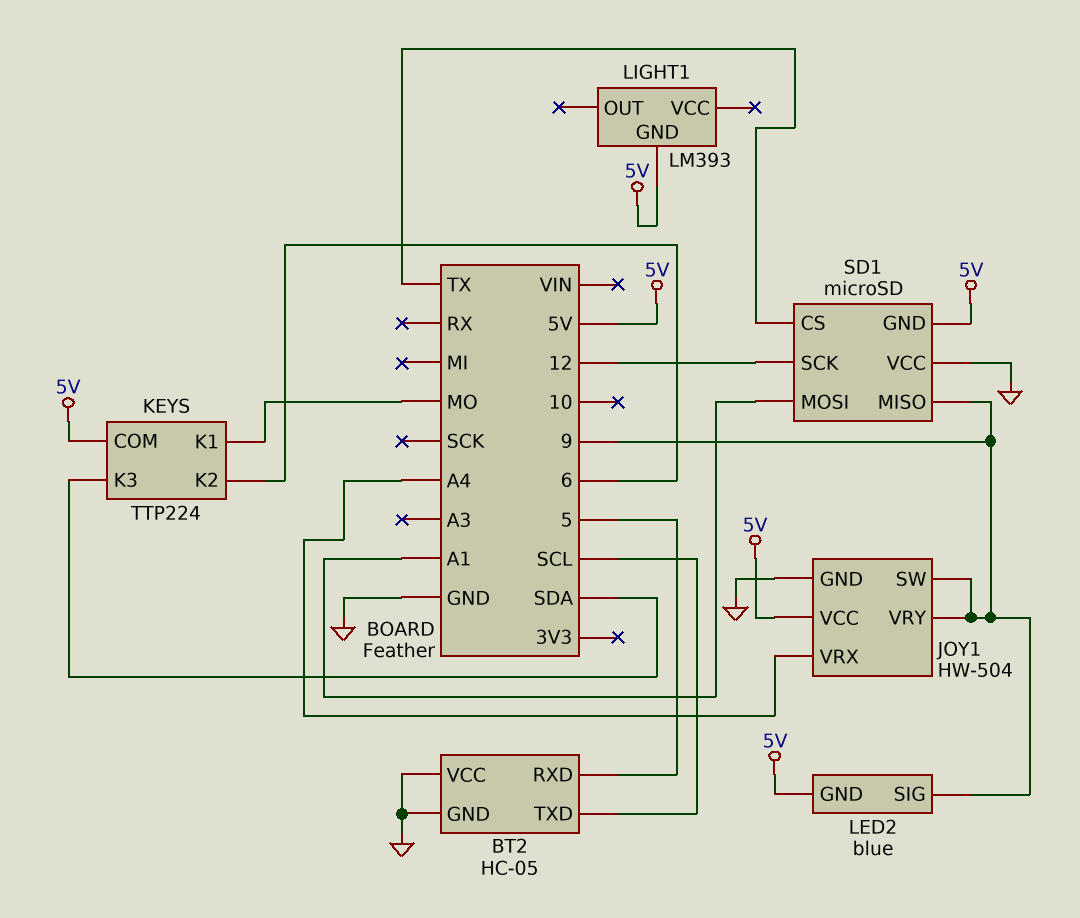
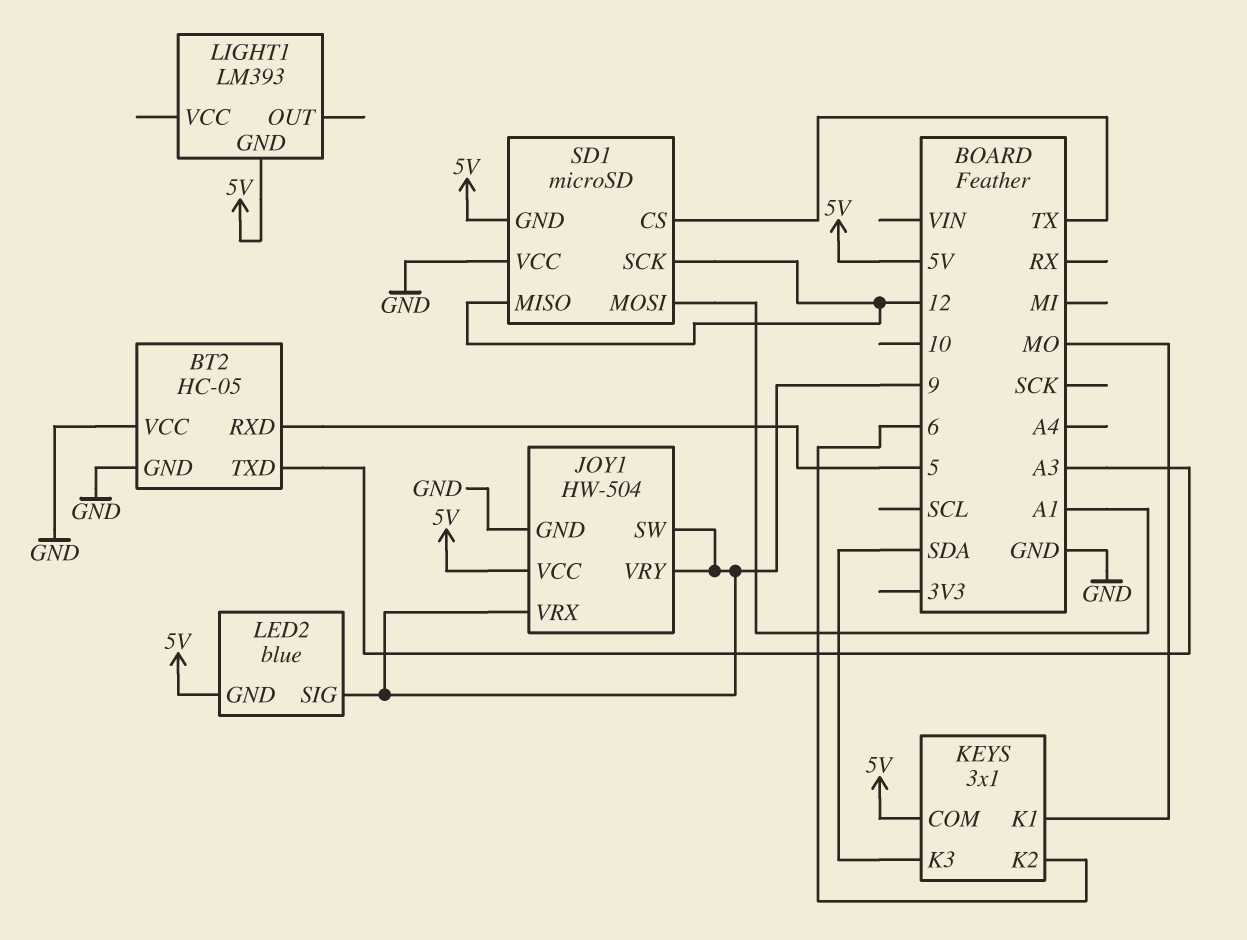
BT2 pin TXD: SCL -> A3
JOY1 pin VRX: A4 -> 9
KEYS: TTP224 -> 3x1
SD1 pin MISO: 9 -> 12

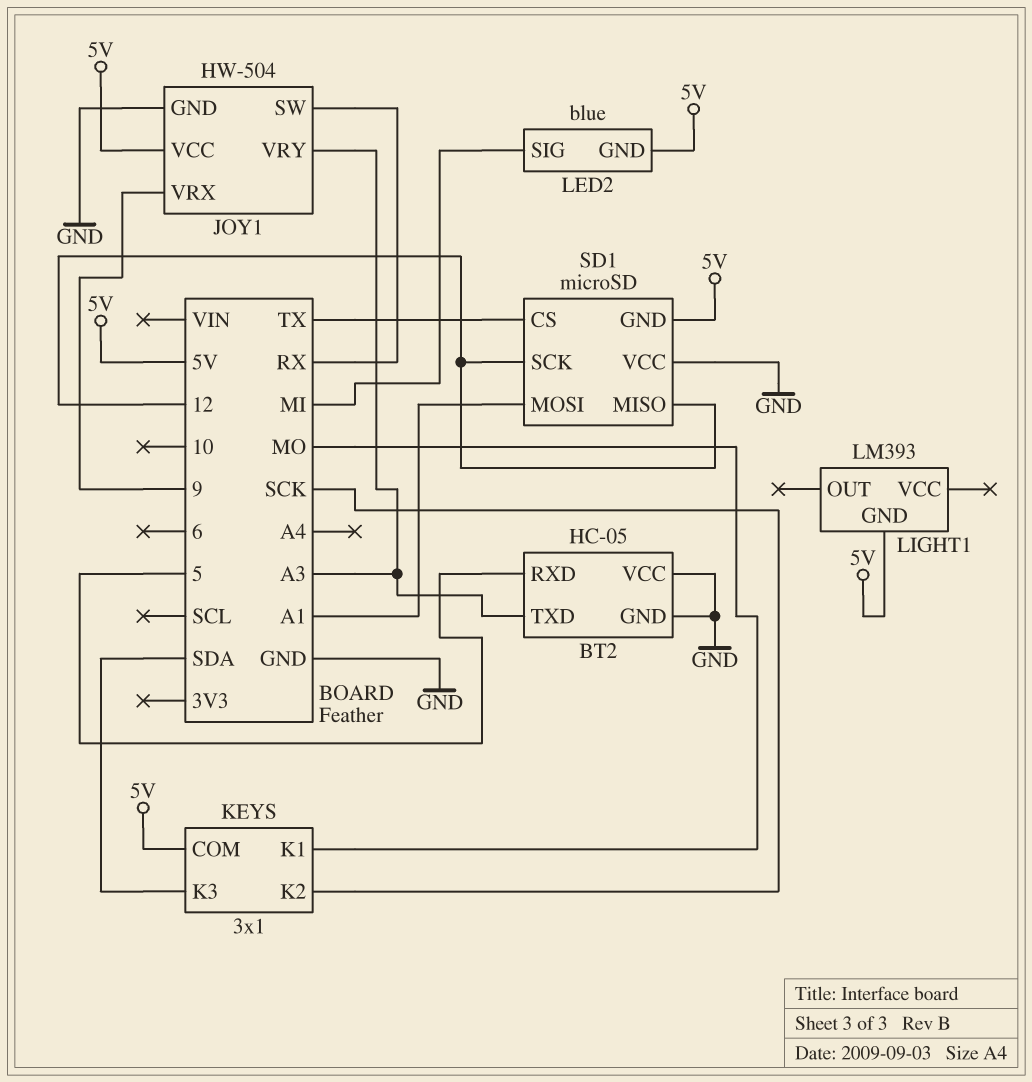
JOY1 pin SW: 9 -> RX
JOY1 pin VRY: 9 -> A3
KEYS pin K2: 6 -> SCK
LED2 pin SIG: 9 -> MI

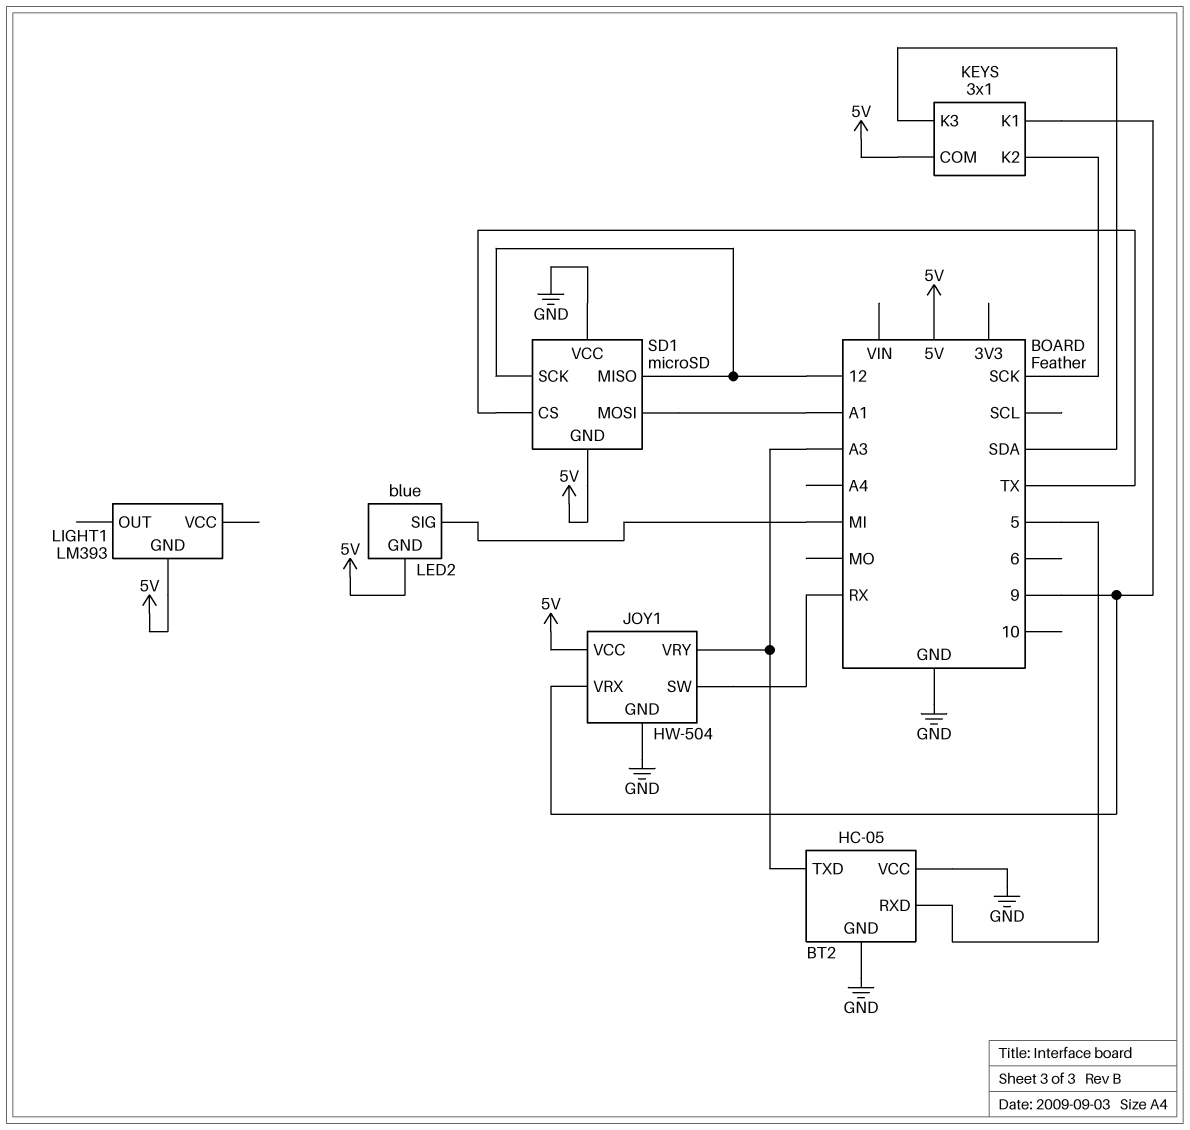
KEYS pin K1: MO -> 9

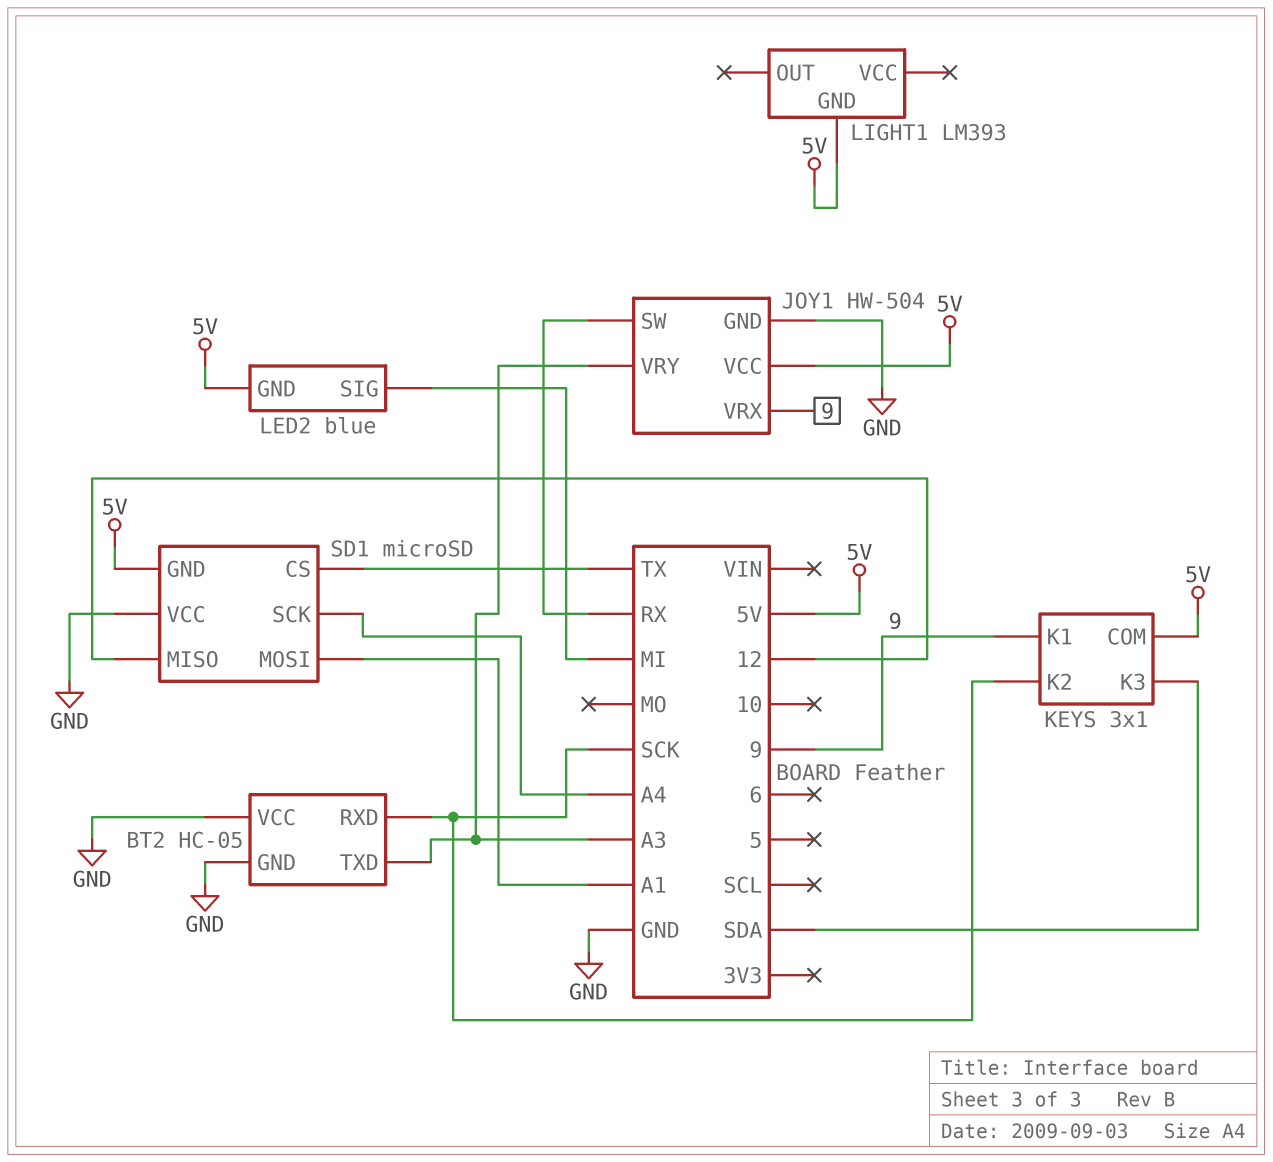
BT2 pin RXD: 5 -> SCK
SD1 pin SCK: 12 -> A4

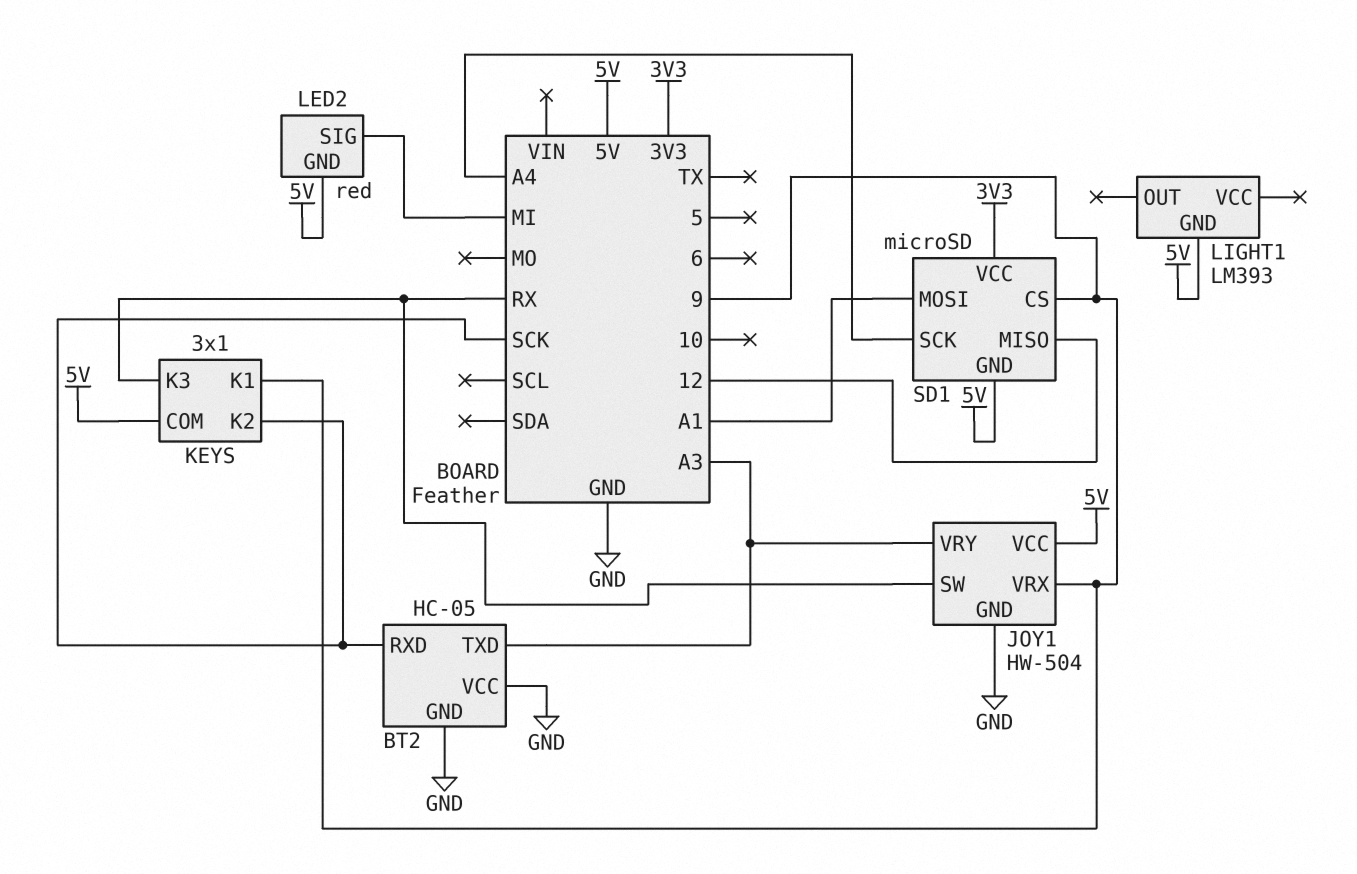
KEYS pin K3: SDA -> RX
LED2: blue -> red
SD1 pin CS: TX -> 9
SD1 pin VCC: GND -> 3V3

